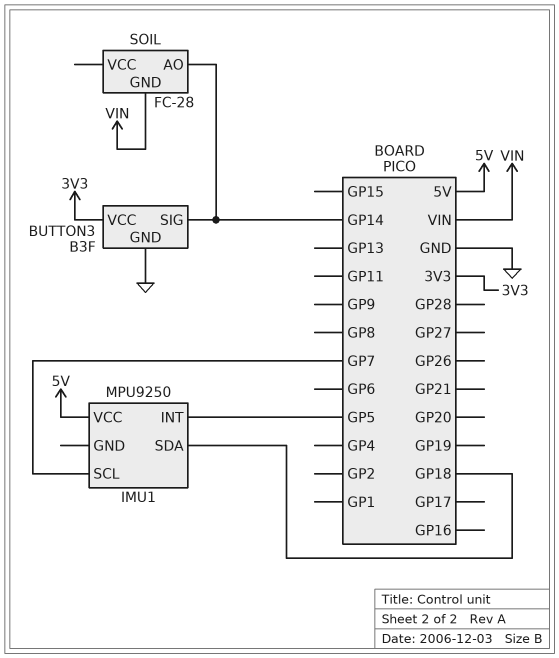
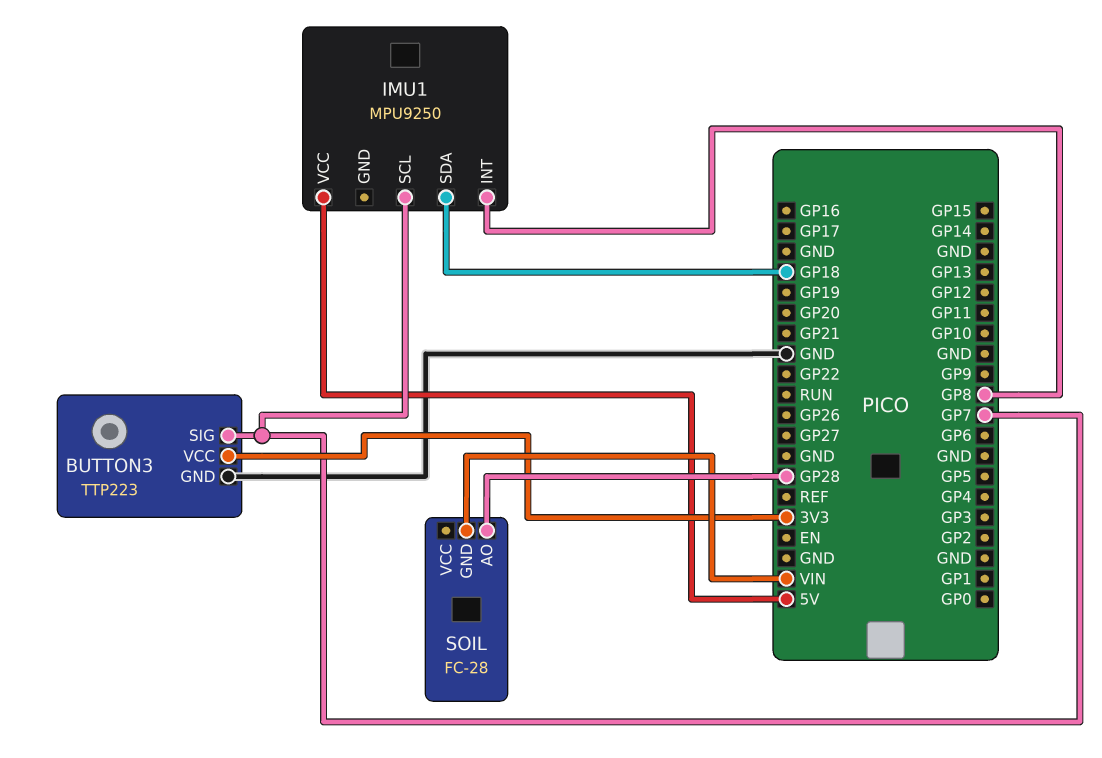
BUTTON3: B3F -> TTP223
BUTTON3 pin SIG: GP14 -> GP7
IMU1 pin INT: GP5 -> GP8
SOIL pin AO: GP14 -> GP28

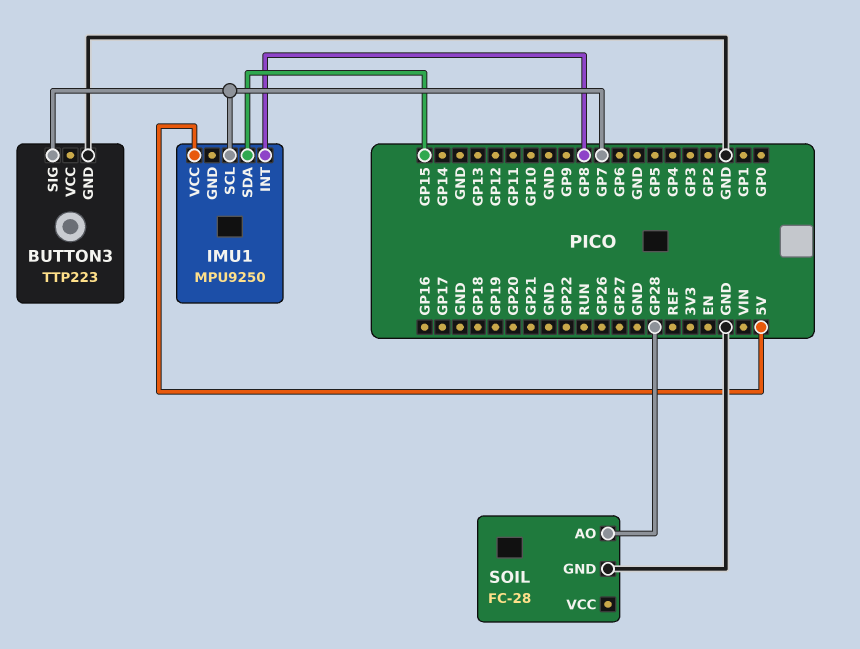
BUTTON3 pin VCC: 3V3 -> none
IMU1 pin SDA: GP18 -> GP15
SOIL pin GND: VIN -> GND

